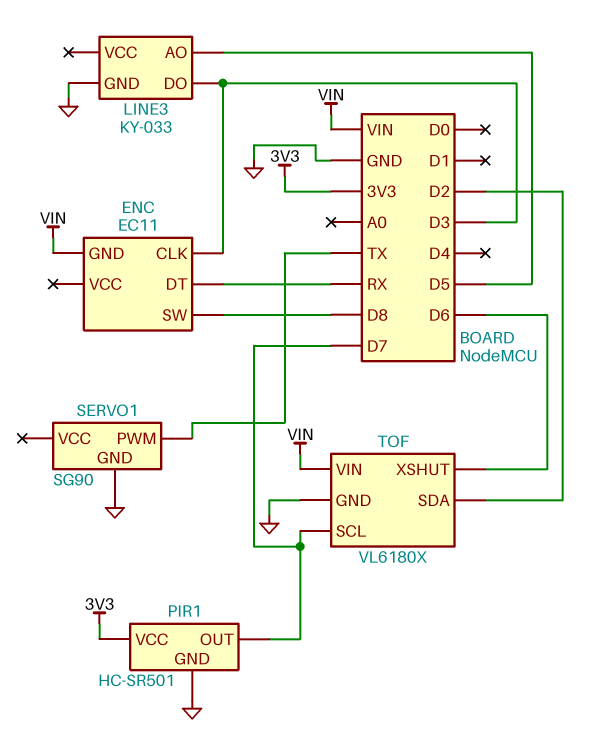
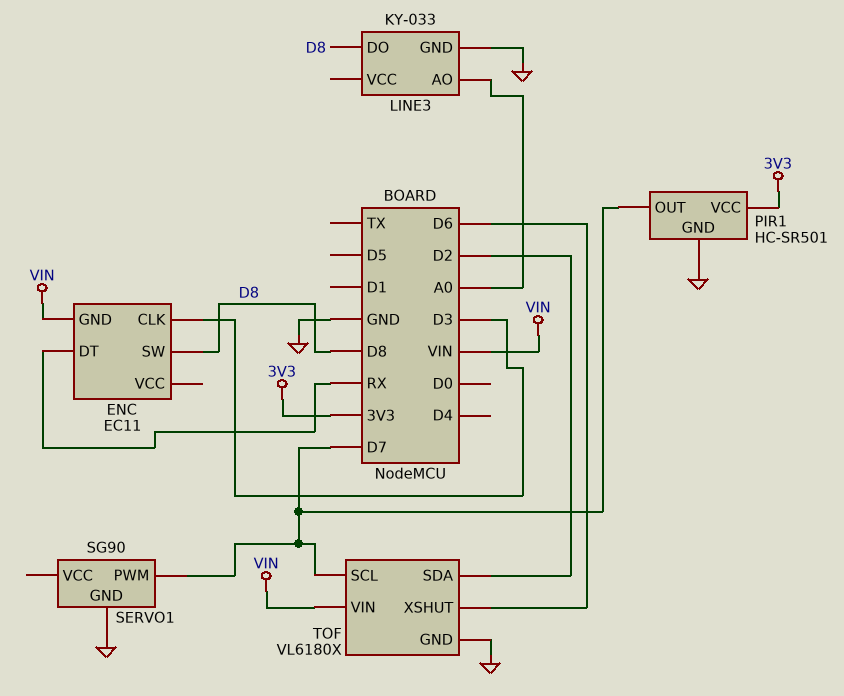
LINE3 pin AO: D5 -> A0
LINE3 pin DO: D3 -> D8
SERVO1 pin PWM: TX -> D7

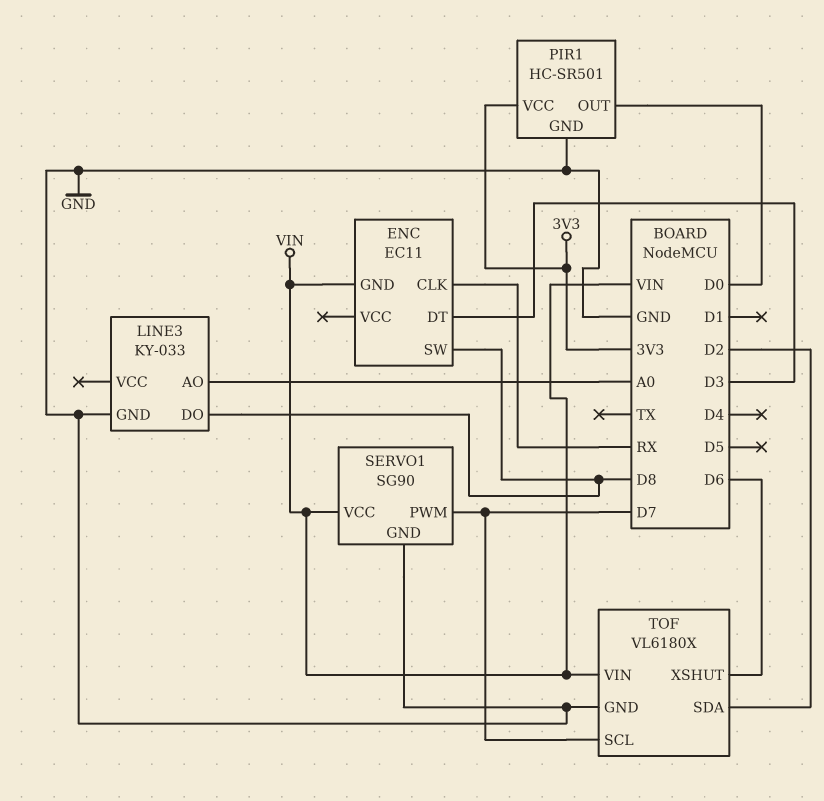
ENC pin CLK: D3 -> RX
ENC pin DT: RX -> D3
PIR1 pin OUT: D7 -> D0
SERVO1 pin VCC: none -> VIN

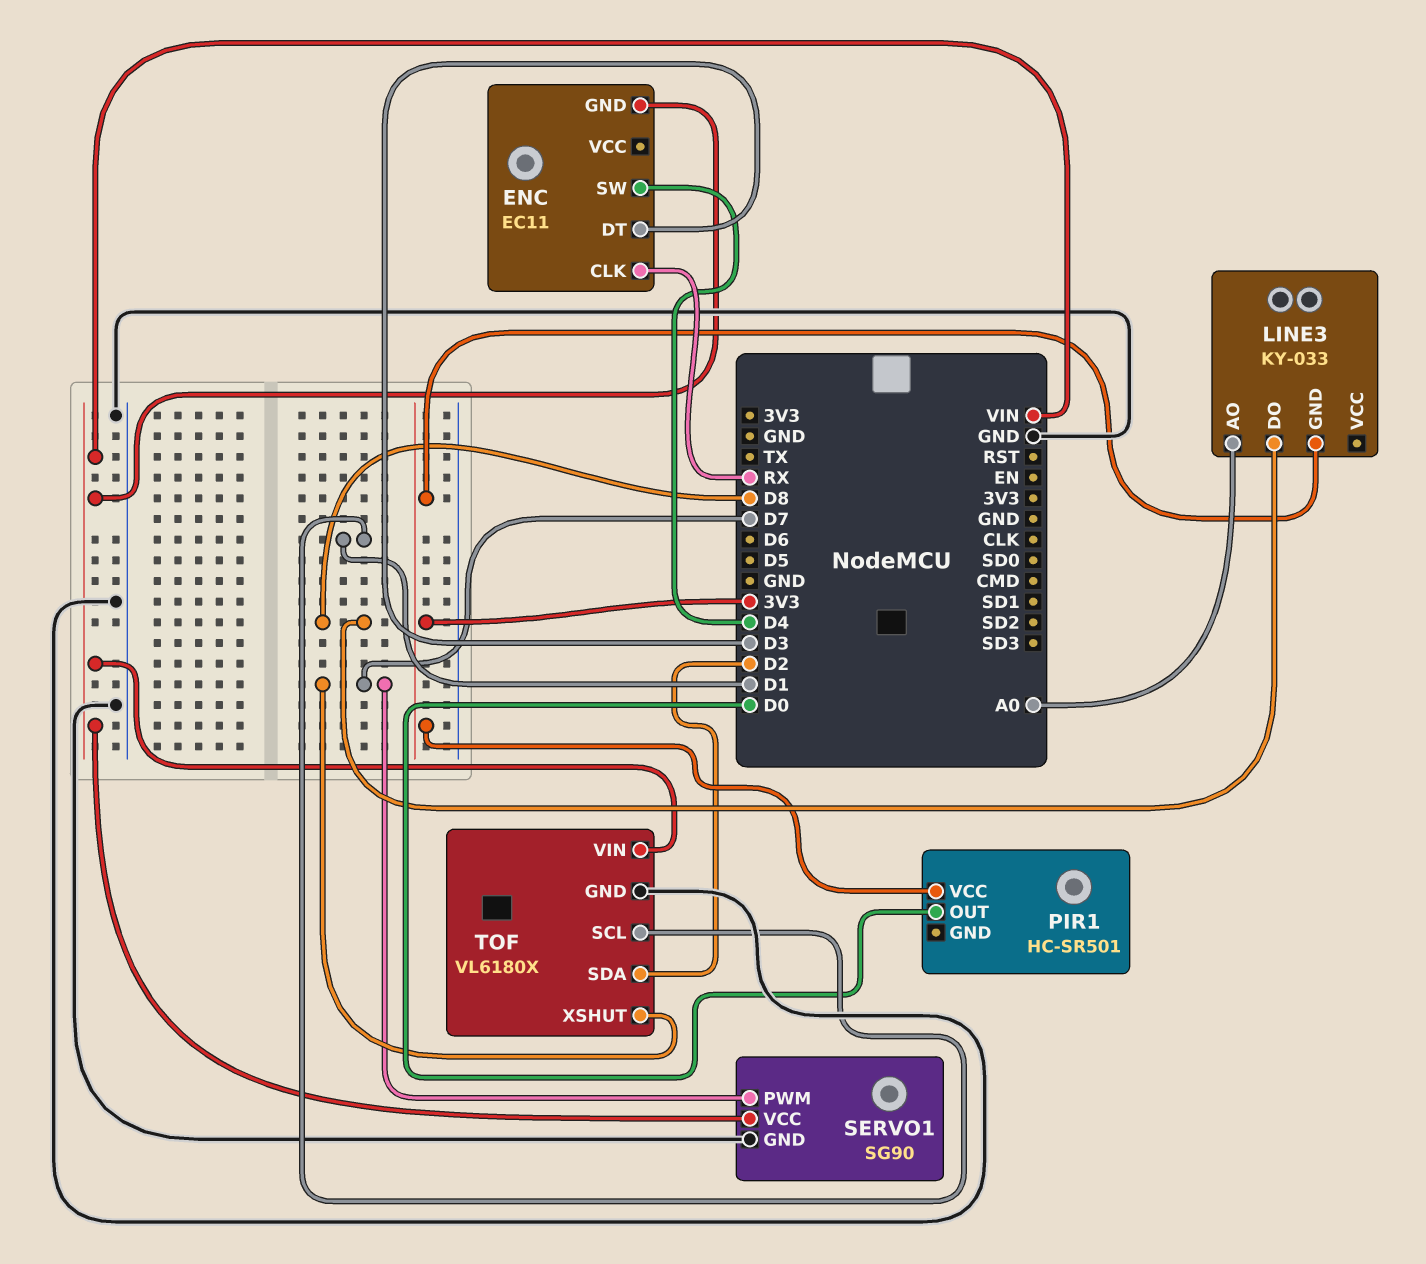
ENC pin SW: D8 -> D4
LINE3 pin GND: GND -> 3V3
PIR1 pin GND: GND -> none
TOF pin SCL: D7 -> D1
TOF pin XSHUT: D6 -> D7

